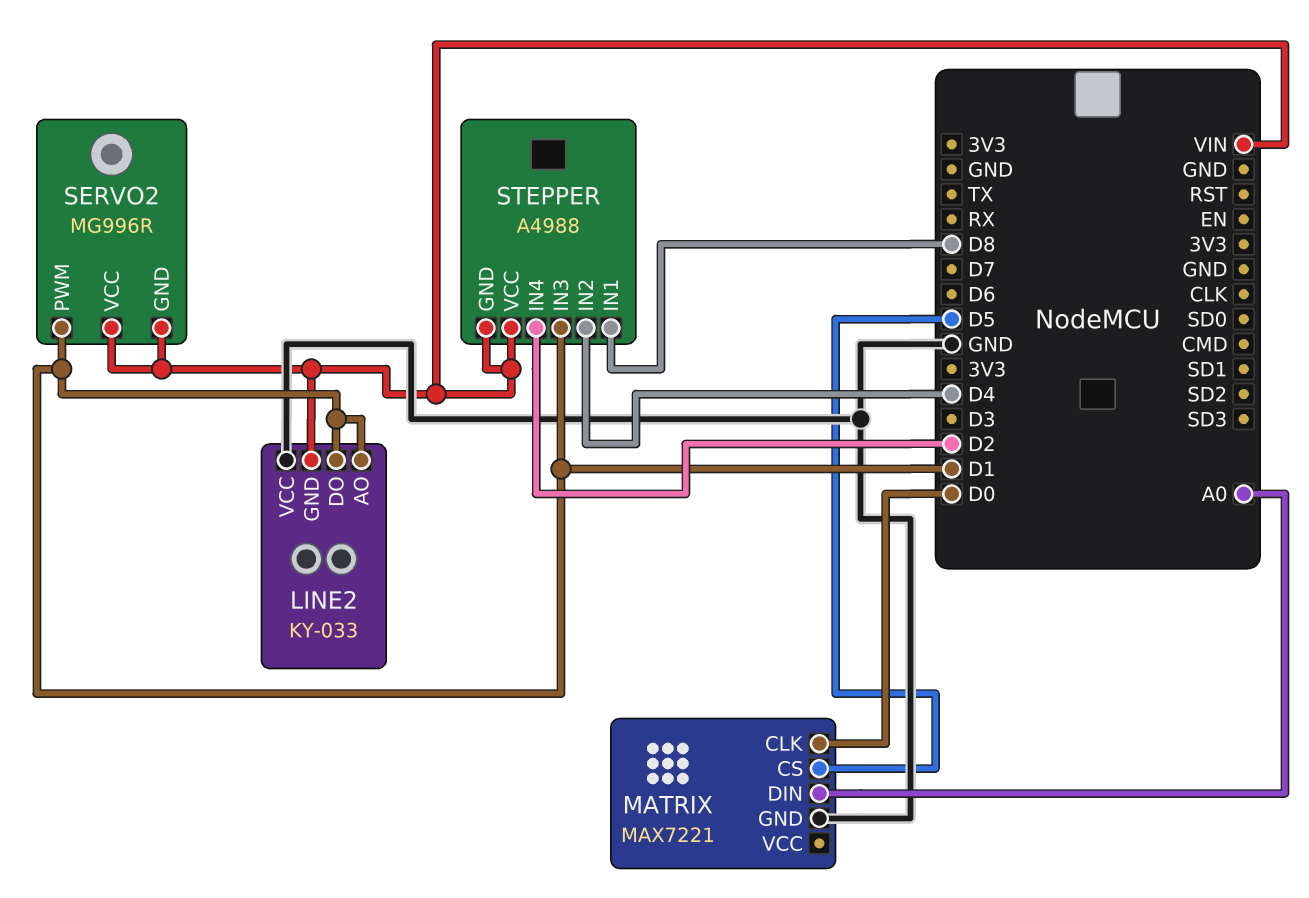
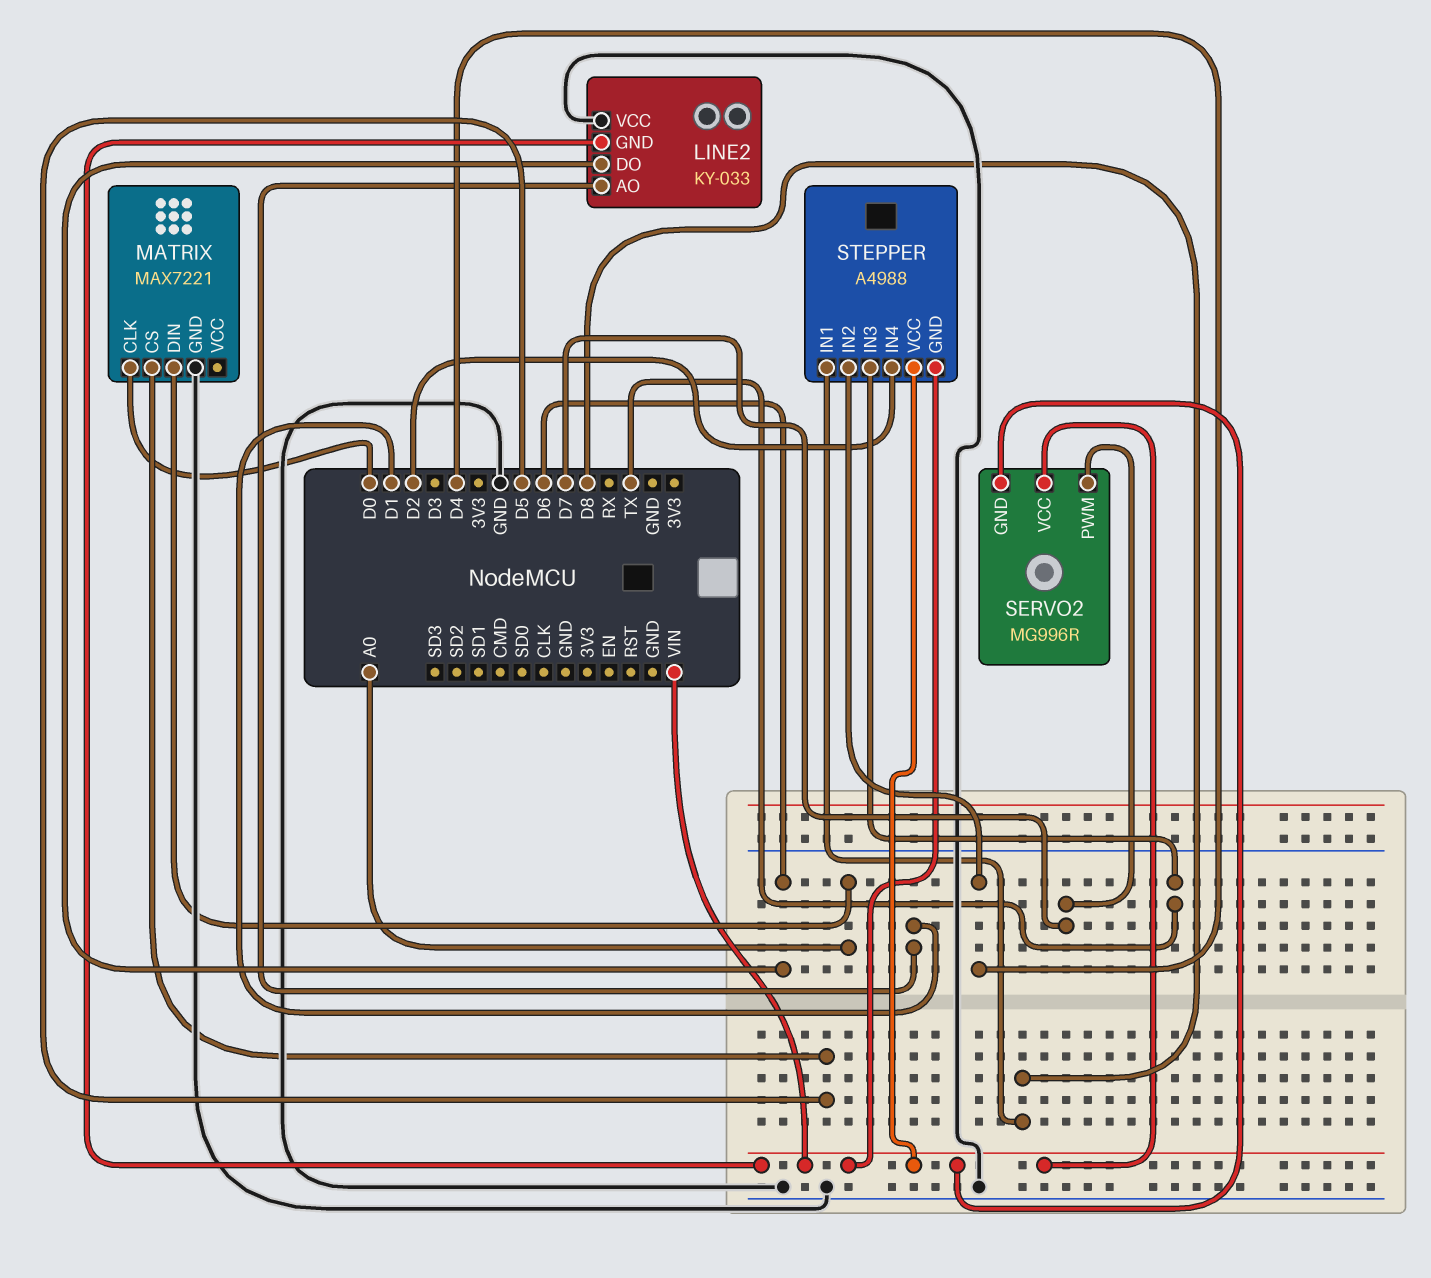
LINE2 pin DO: D1 -> D6
SERVO2 pin PWM: D1 -> D7
STEPPER pin IN3: D1 -> TX

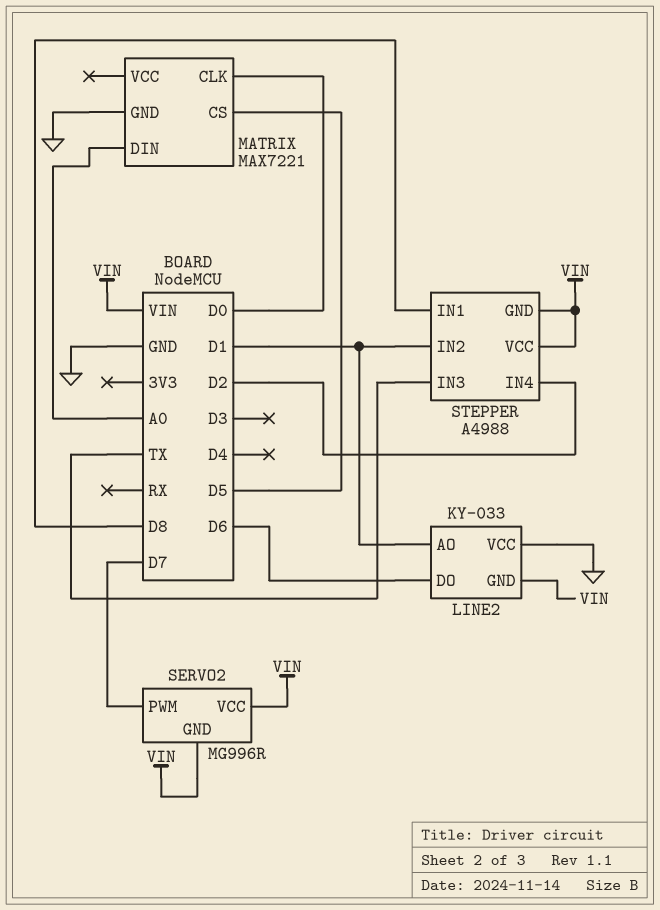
STEPPER pin IN2: D4 -> D1

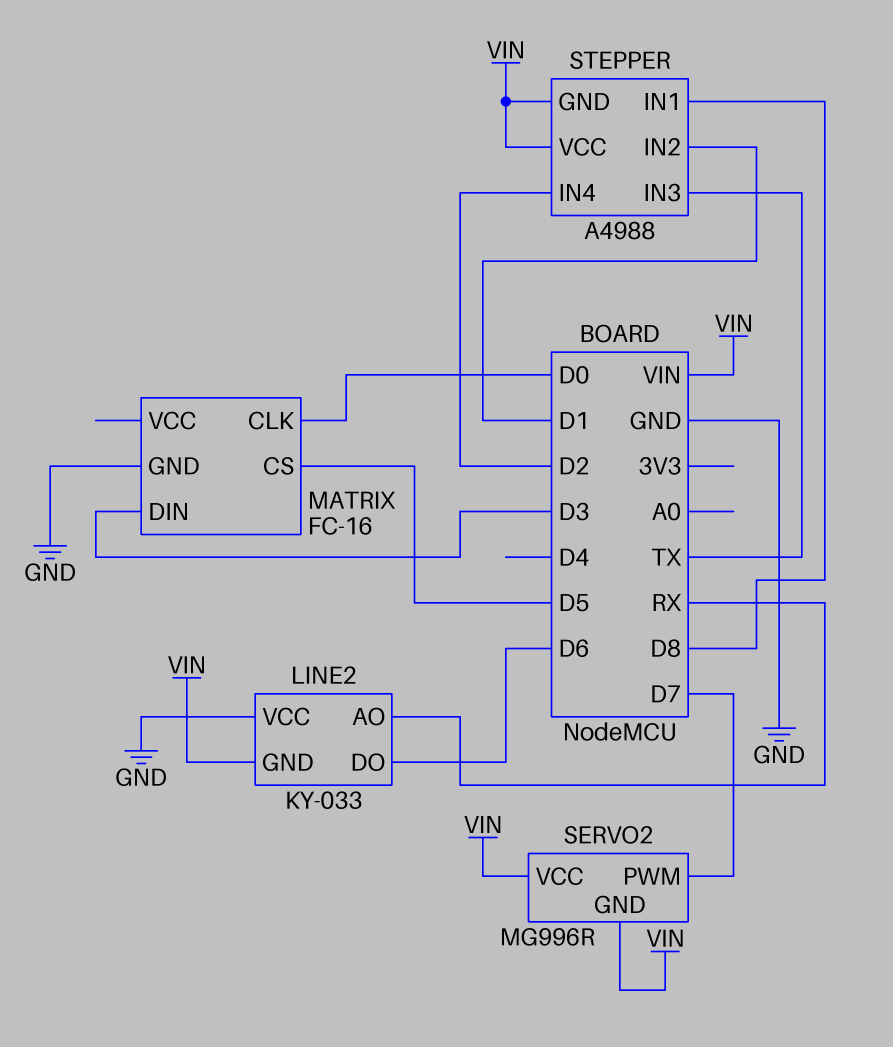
LINE2 pin AO: D1 -> RX
MATRIX: MAX7221 -> FC-16
MATRIX pin DIN: A0 -> D3

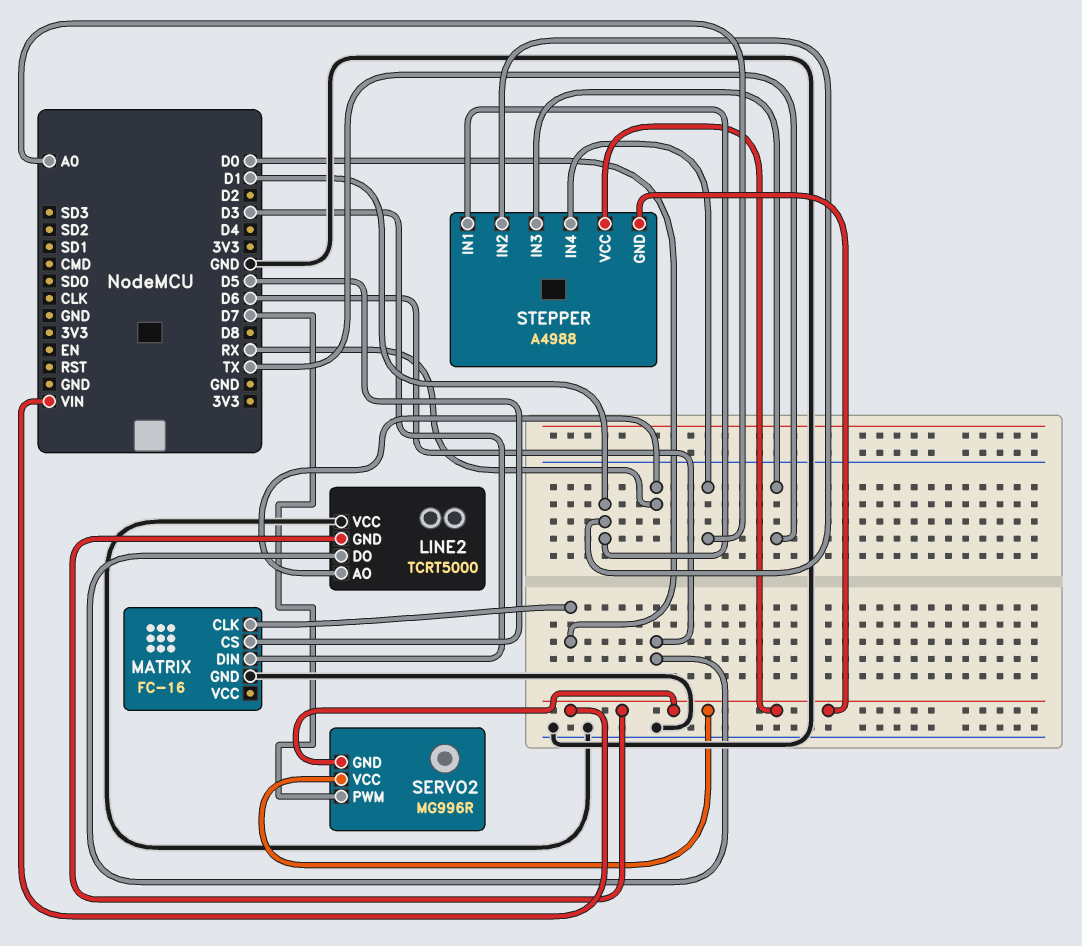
LINE2: KY-033 -> TCRT5000
STEPPER pin IN1: D8 -> D1
STEPPER pin IN4: D2 -> A0

